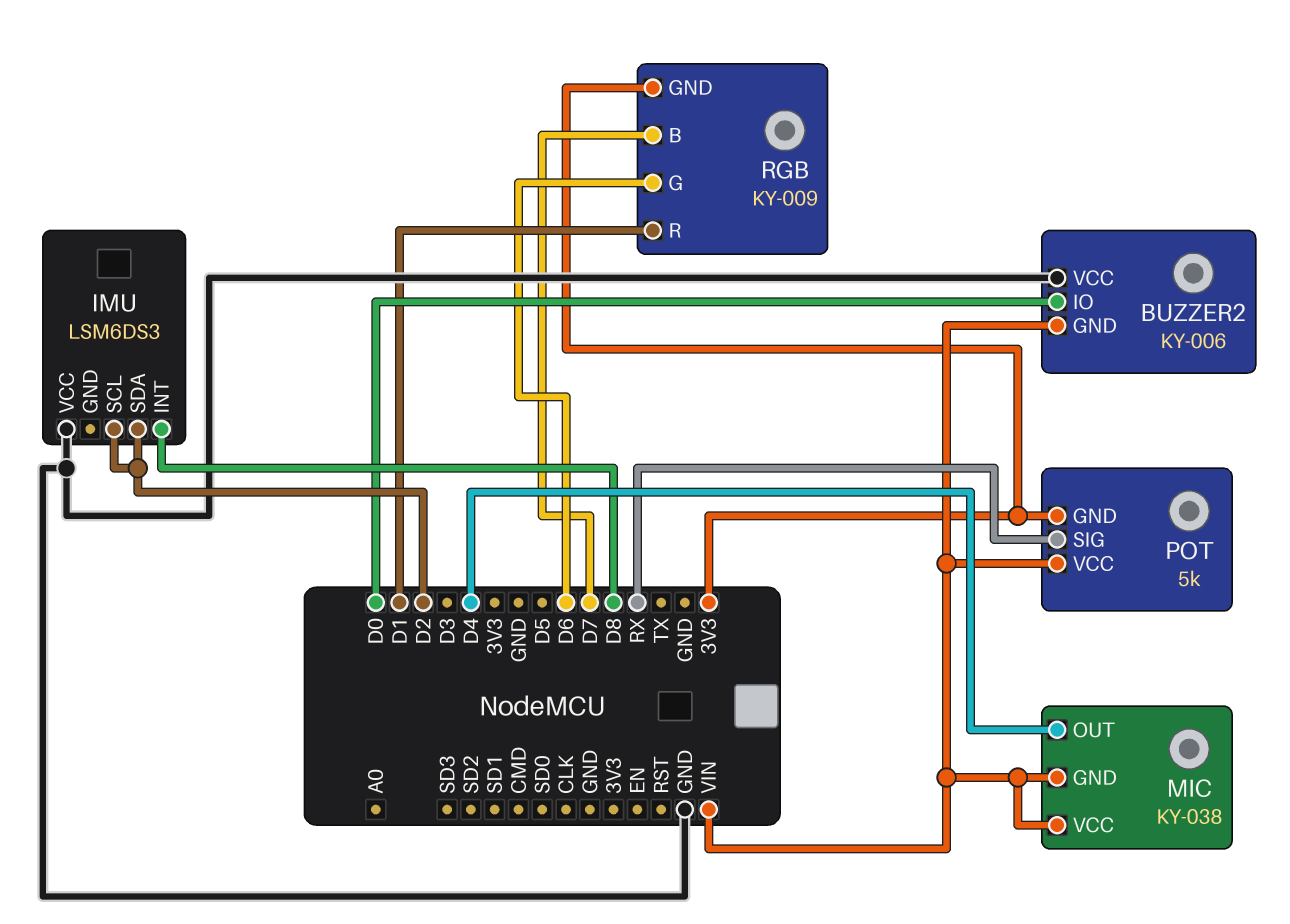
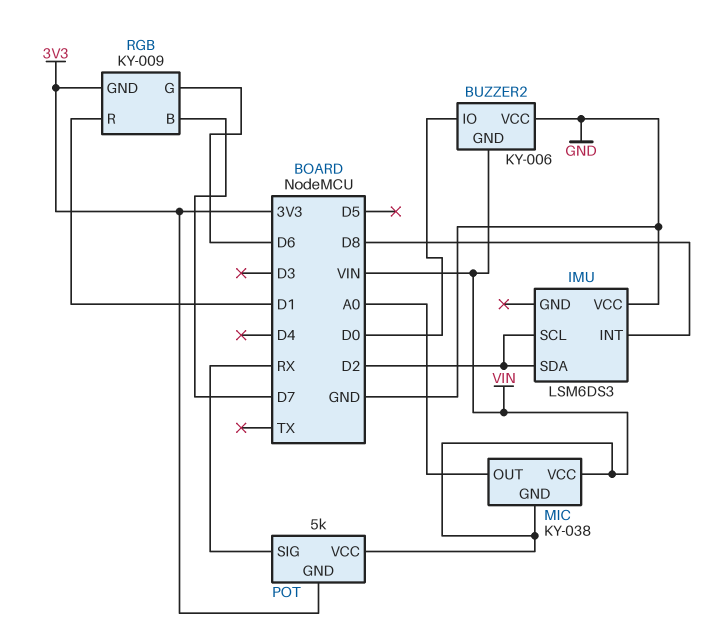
MIC pin OUT: D4 -> A0

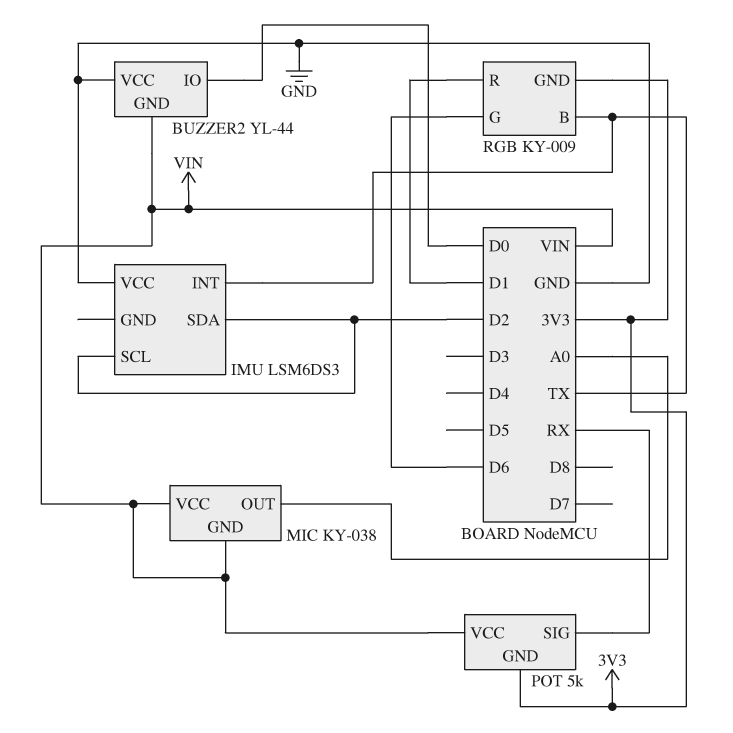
BUZZER2: KY-006 -> YL-44
IMU pin INT: D8 -> TX
RGB pin B: D7 -> TX

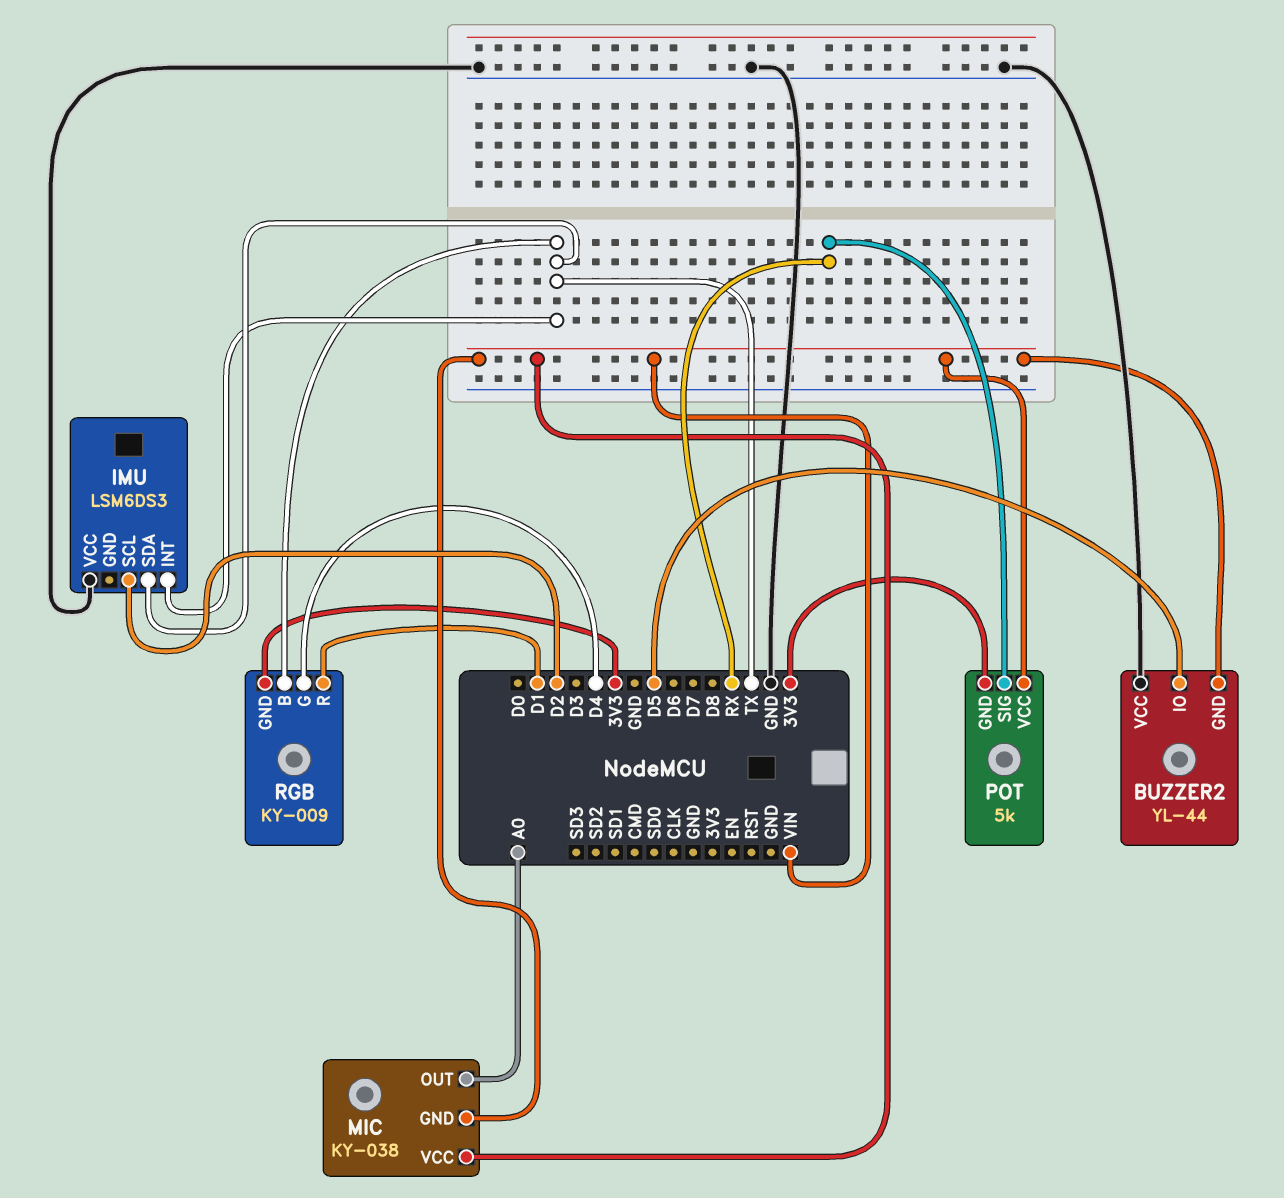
BUZZER2 pin IO: D0 -> D5
IMU pin SDA: D2 -> TX
RGB pin G: D6 -> D4

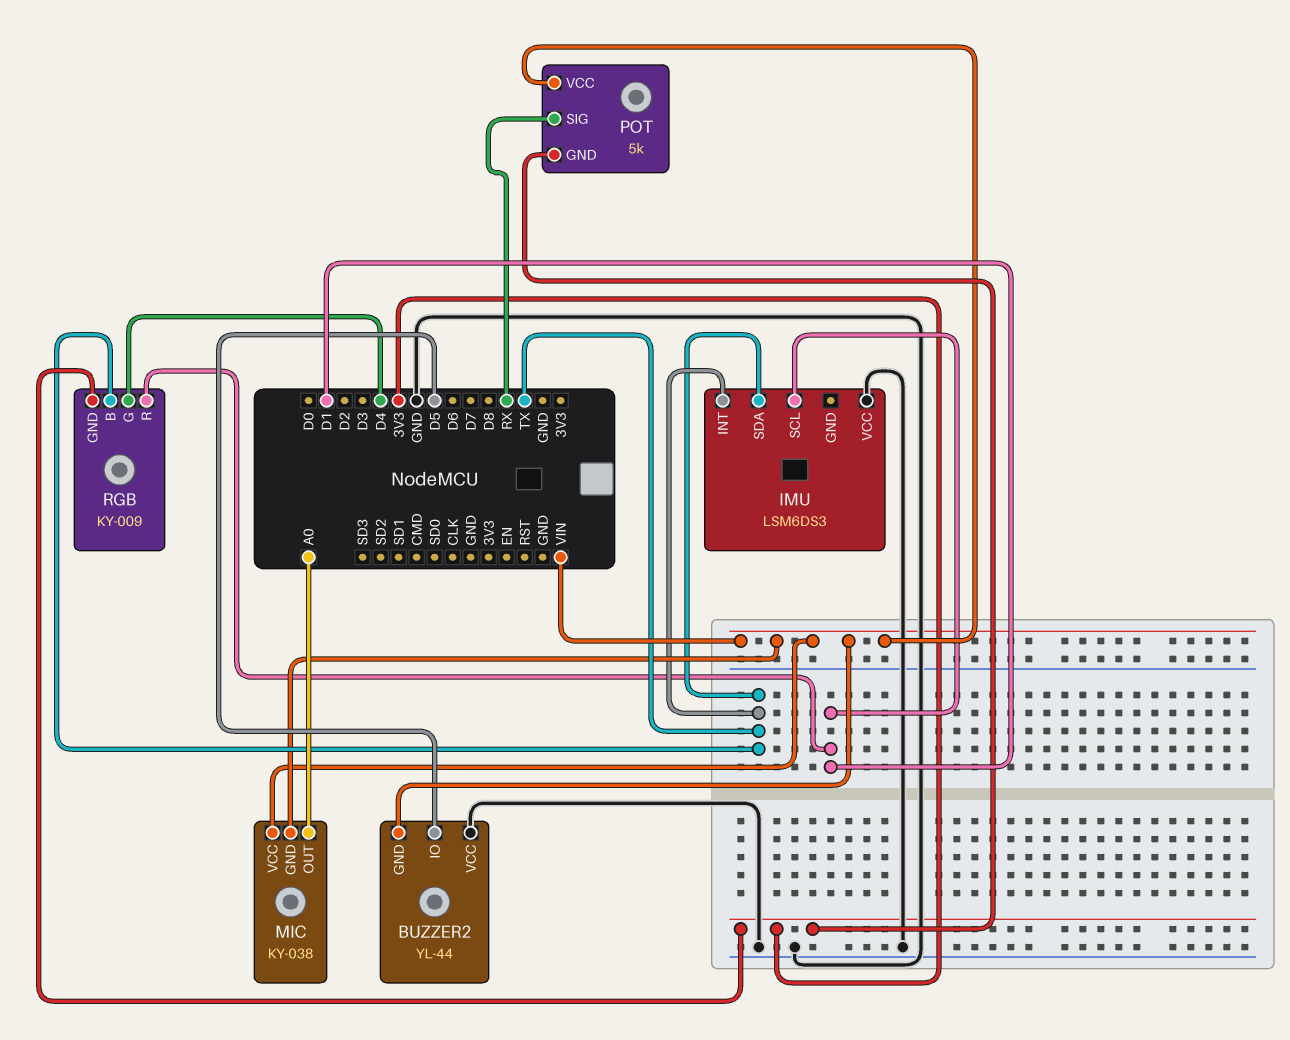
IMU pin SCL: D2 -> D1

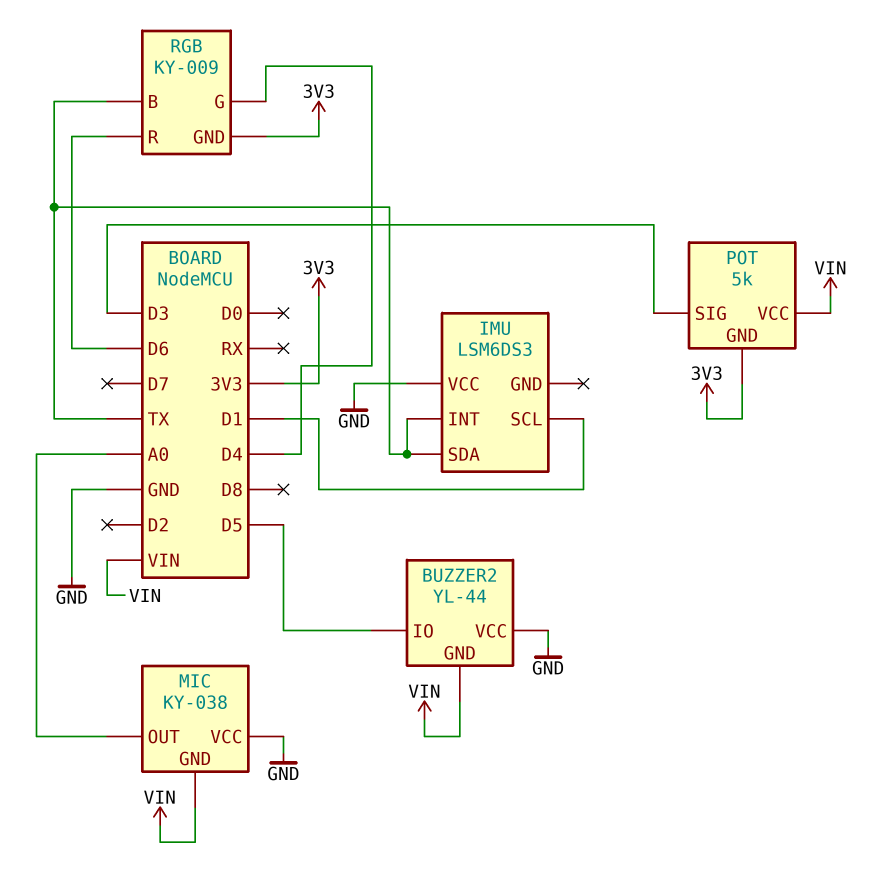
MIC pin VCC: VIN -> GND
POT pin SIG: RX -> D3
RGB pin R: D1 -> D6

